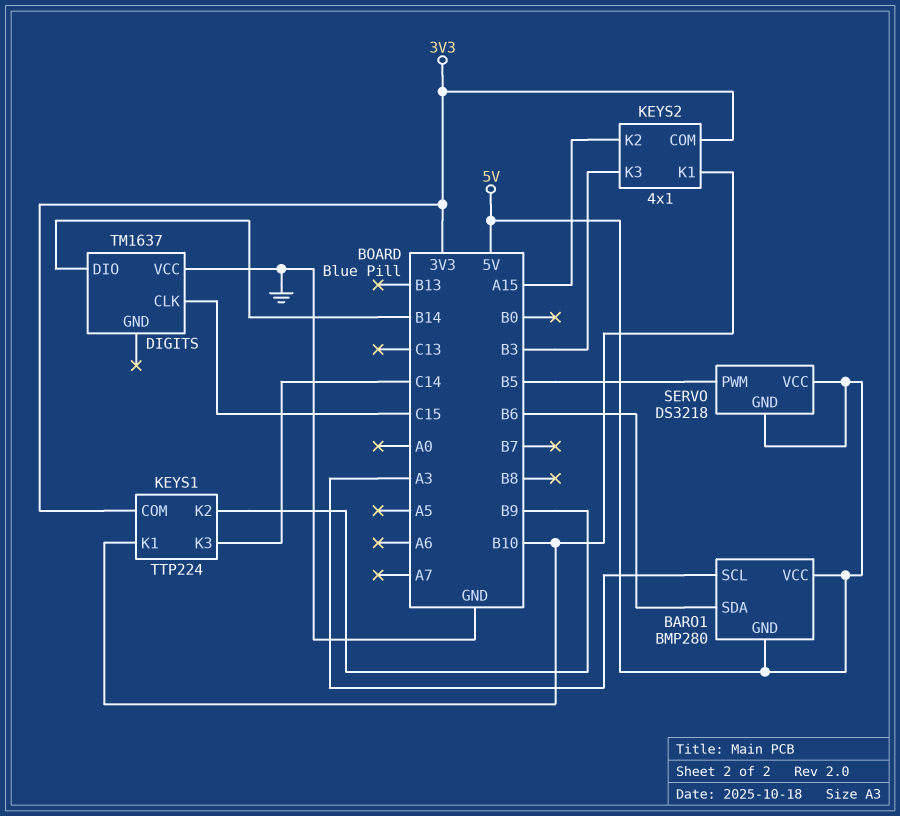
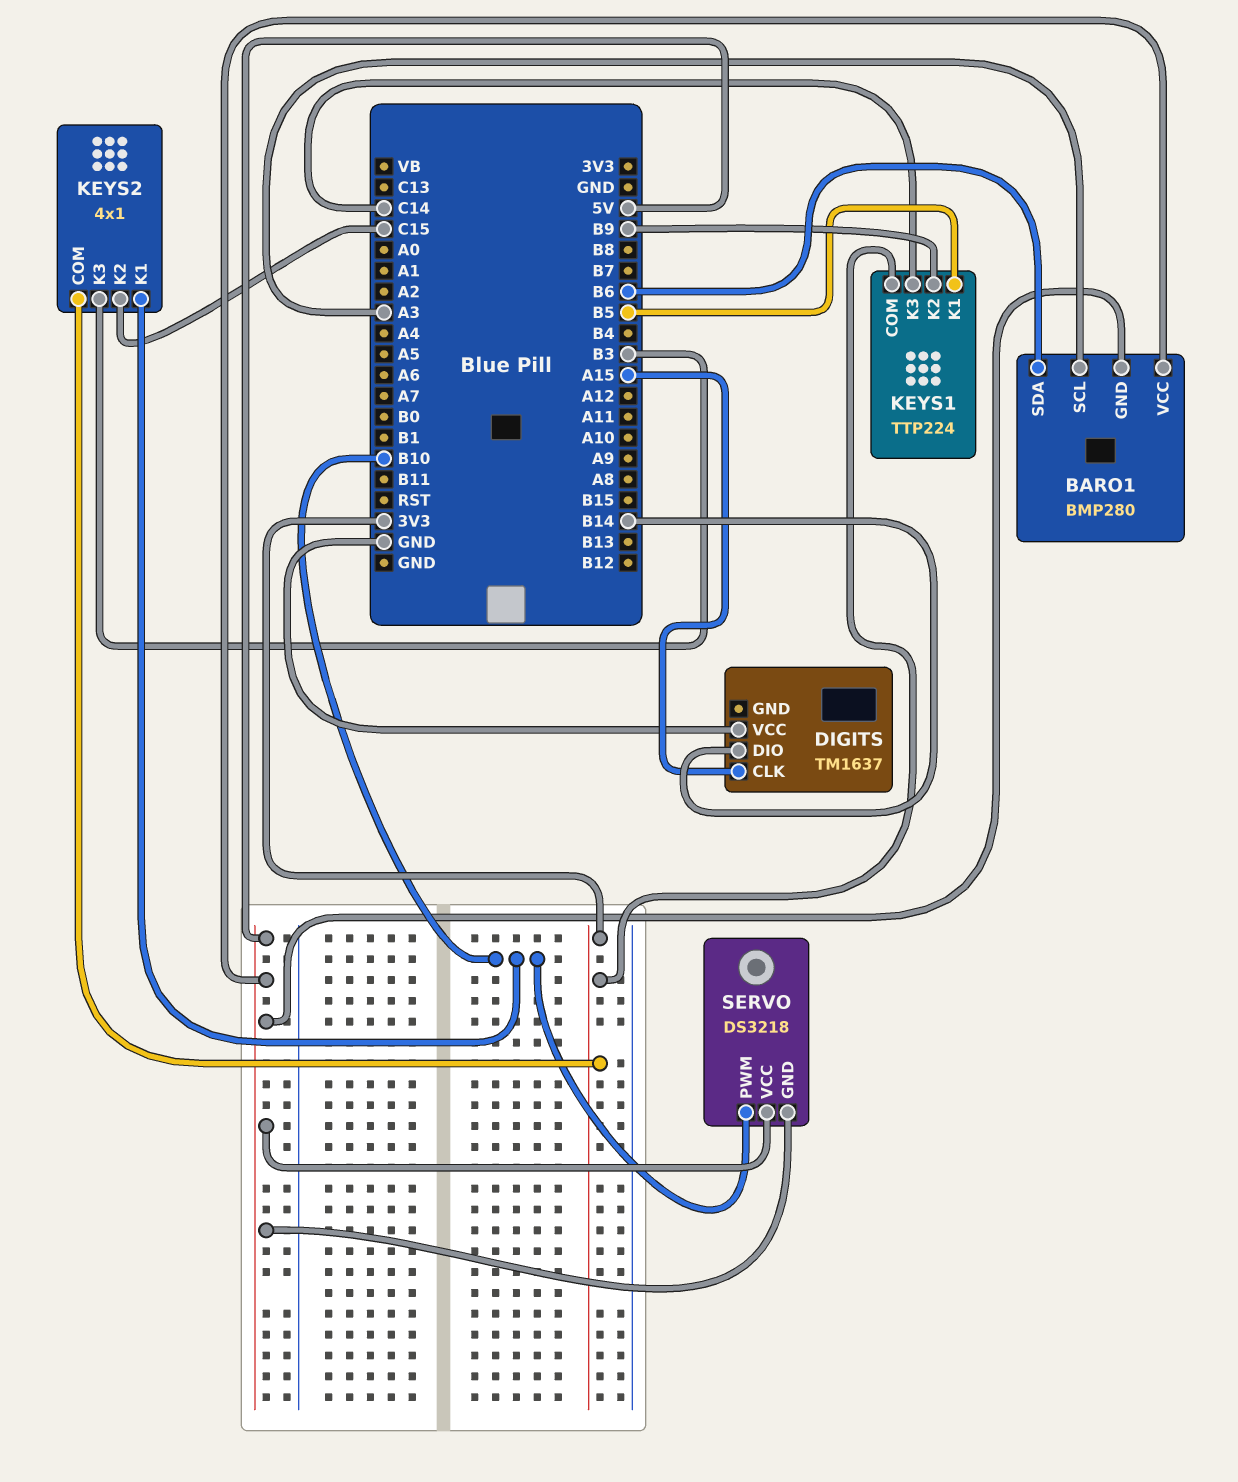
DIGITS pin CLK: C15 -> A15
KEYS1 pin K1: B10 -> B5
KEYS2 pin K2: A15 -> C15
SERVO pin PWM: B5 -> B10

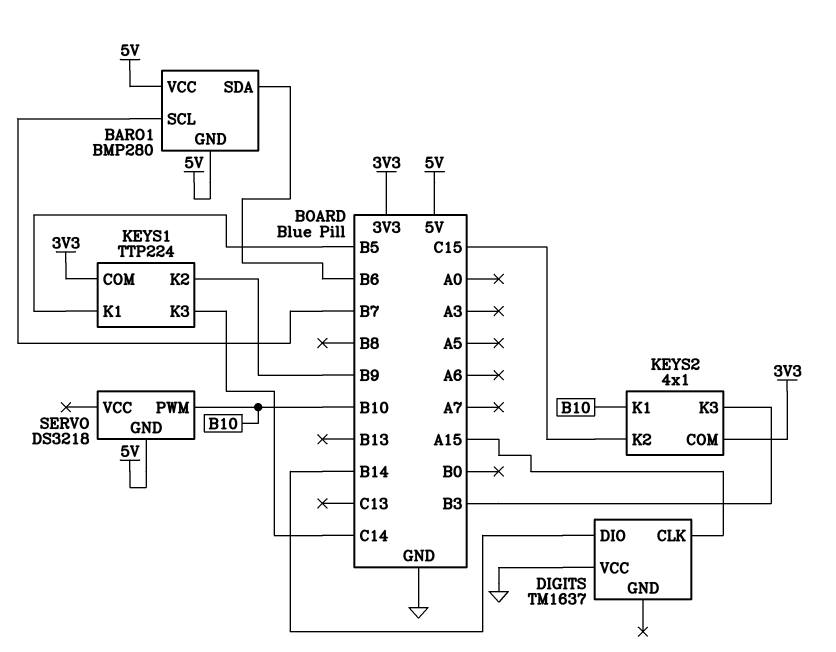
BARO1 pin SCL: A3 -> B7
SERVO pin VCC: 5V -> none

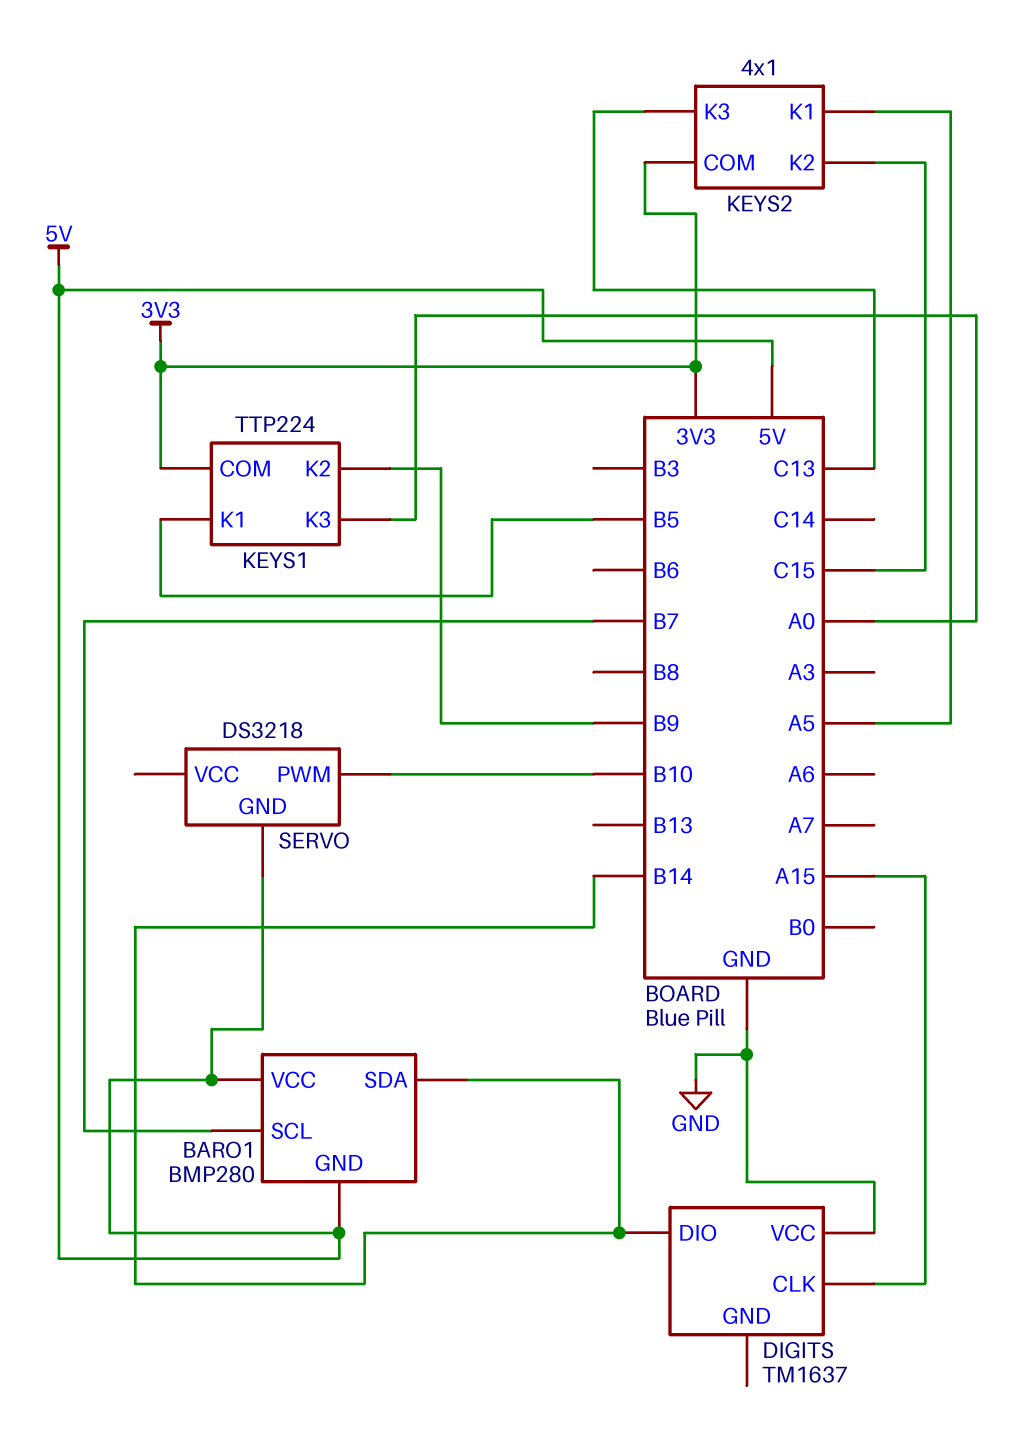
BARO1 pin SDA: B6 -> B14
KEYS1 pin K3: C14 -> A0
KEYS2 pin K1: B10 -> A5
KEYS2 pin K3: B3 -> C13

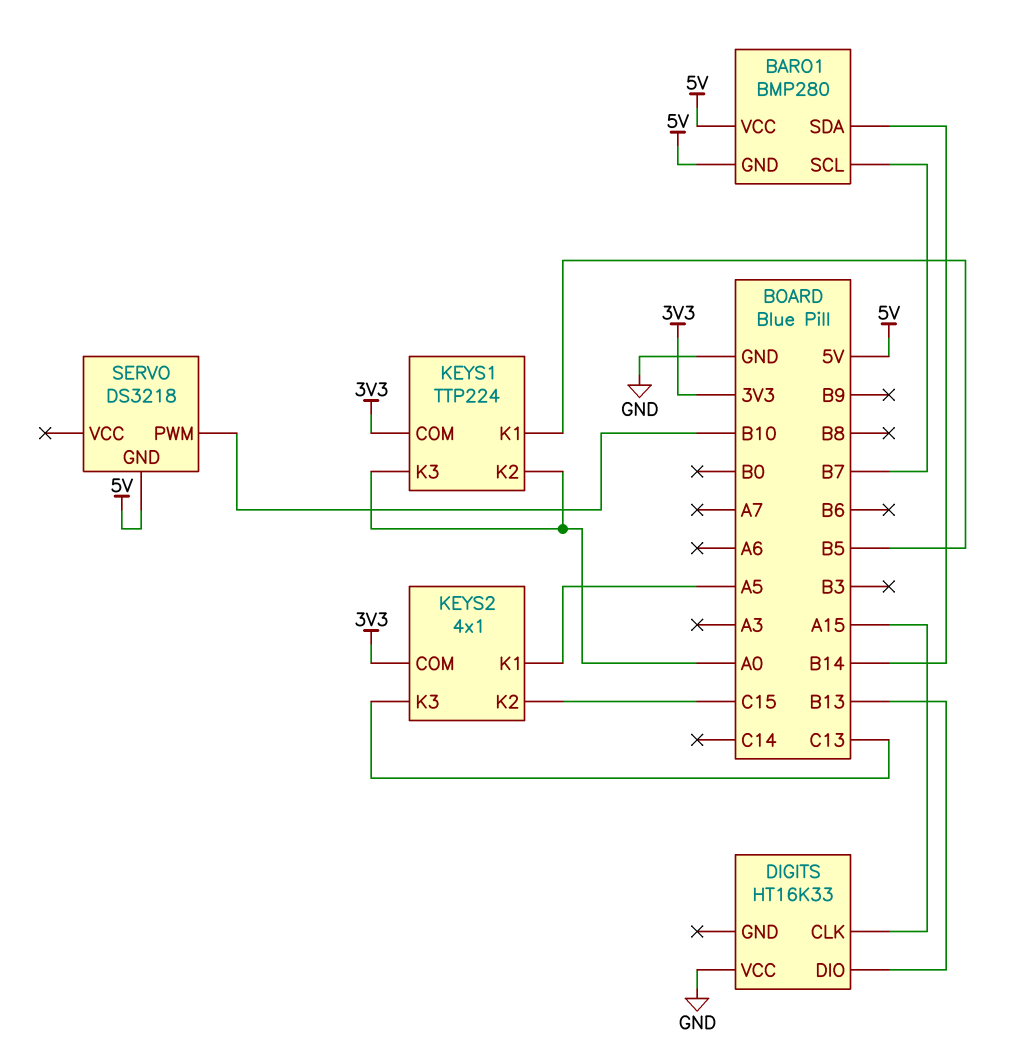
DIGITS: TM1637 -> HT16K33
DIGITS pin DIO: B14 -> B13
KEYS1 pin K2: B9 -> A0

